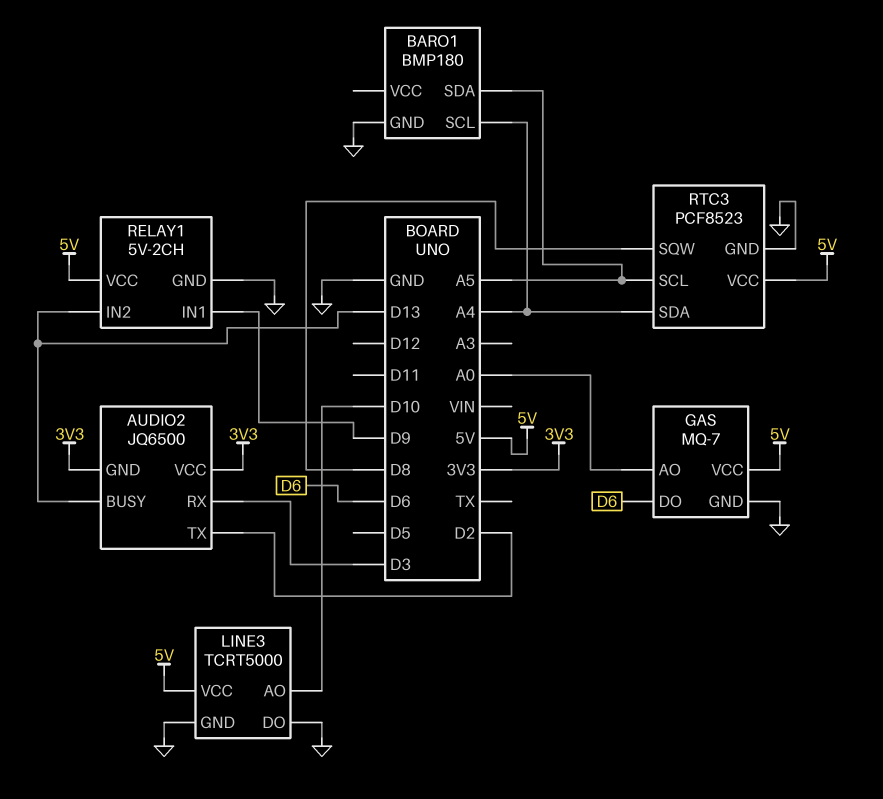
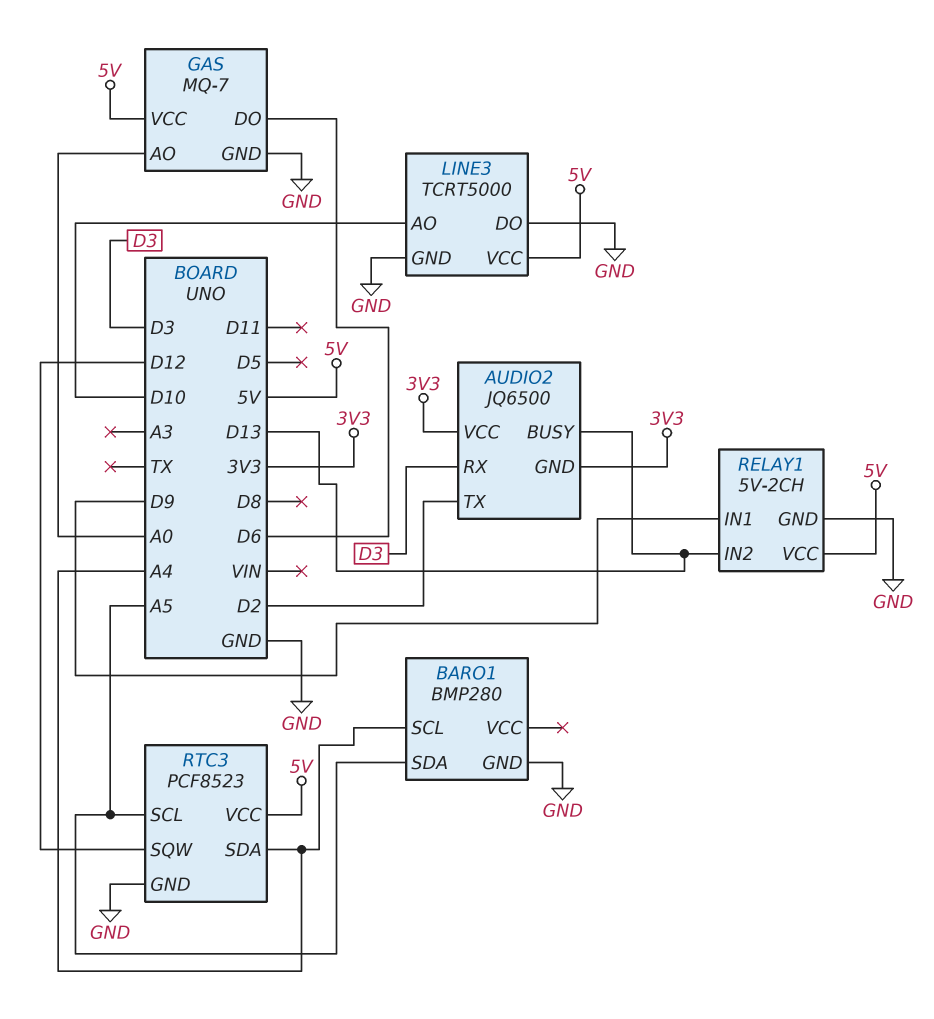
BARO1: BMP180 -> BMP280
RTC3 pin SQW: D8 -> D12

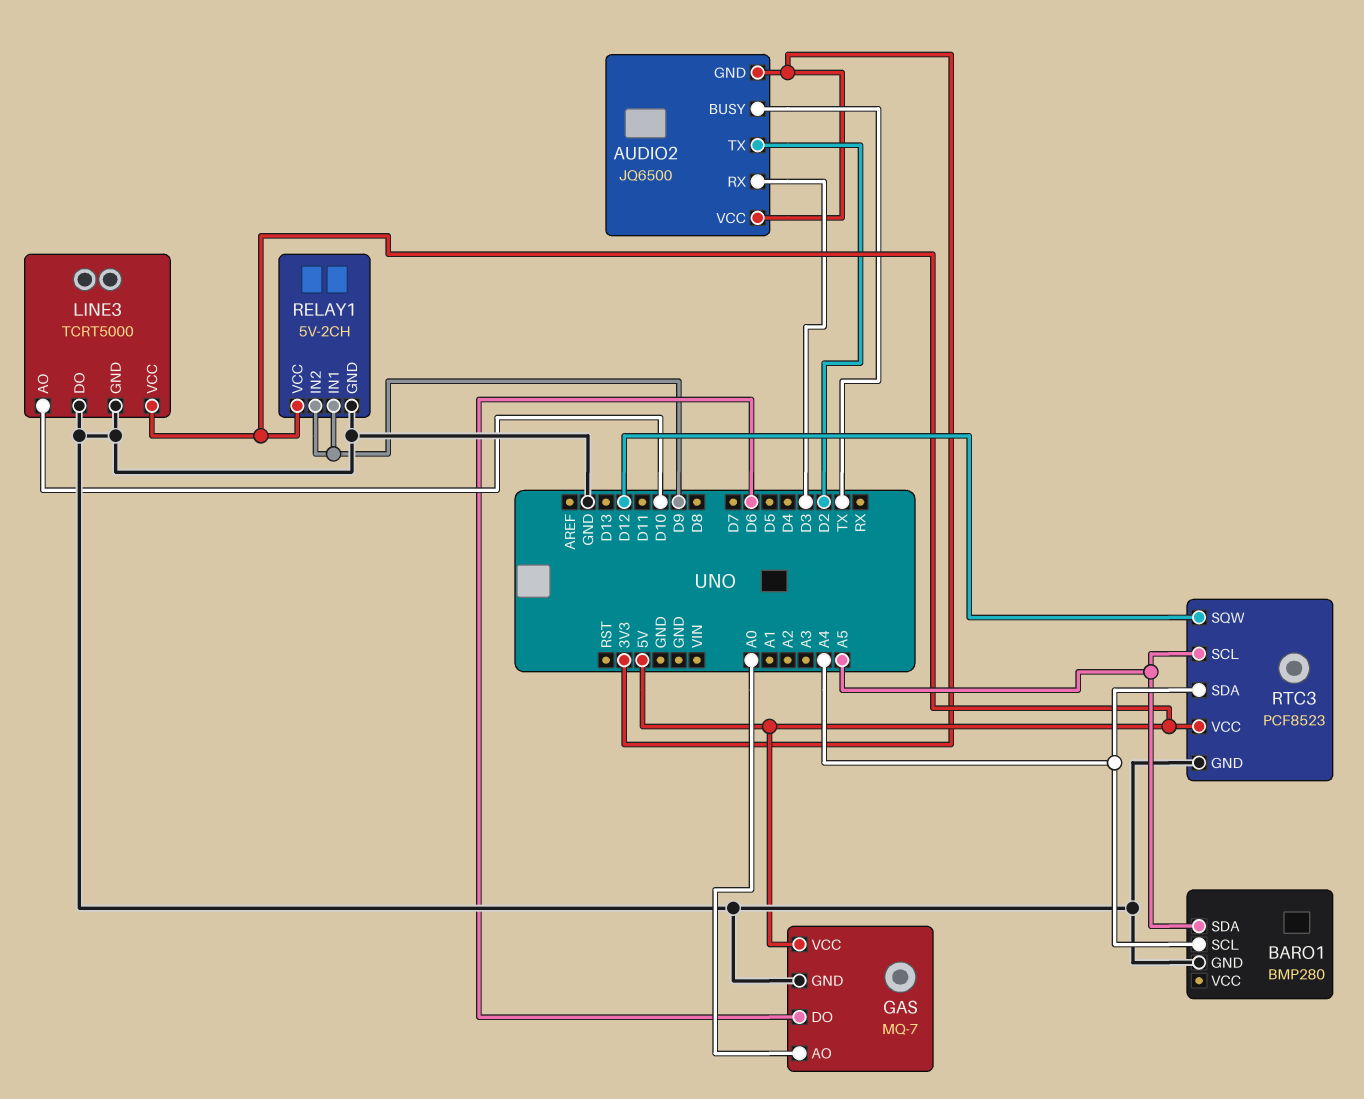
AUDIO2 pin BUSY: D13 -> TX
RELAY1 pin IN2: D13 -> D9

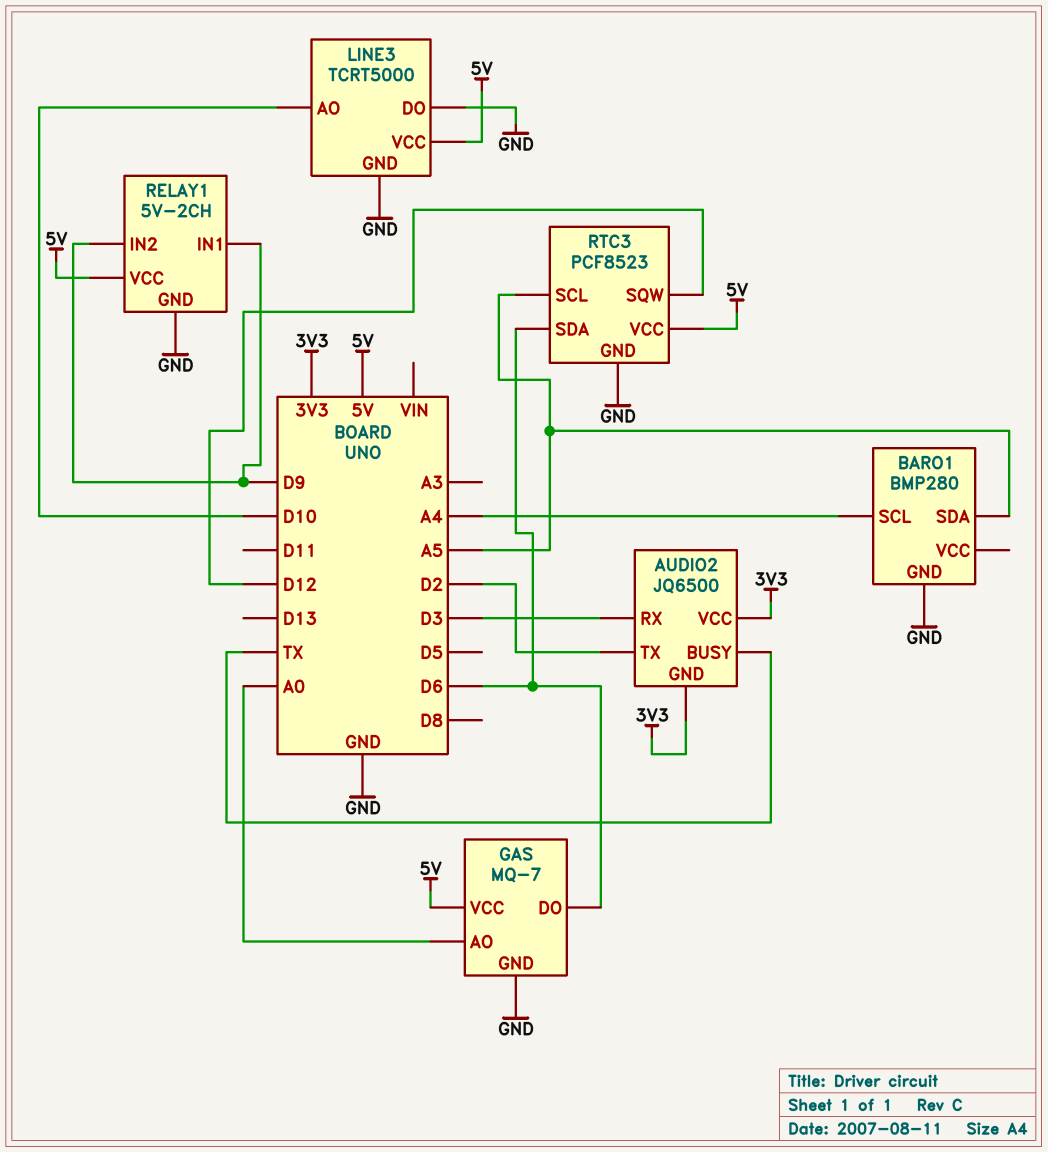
RTC3 pin SDA: A4 -> D6

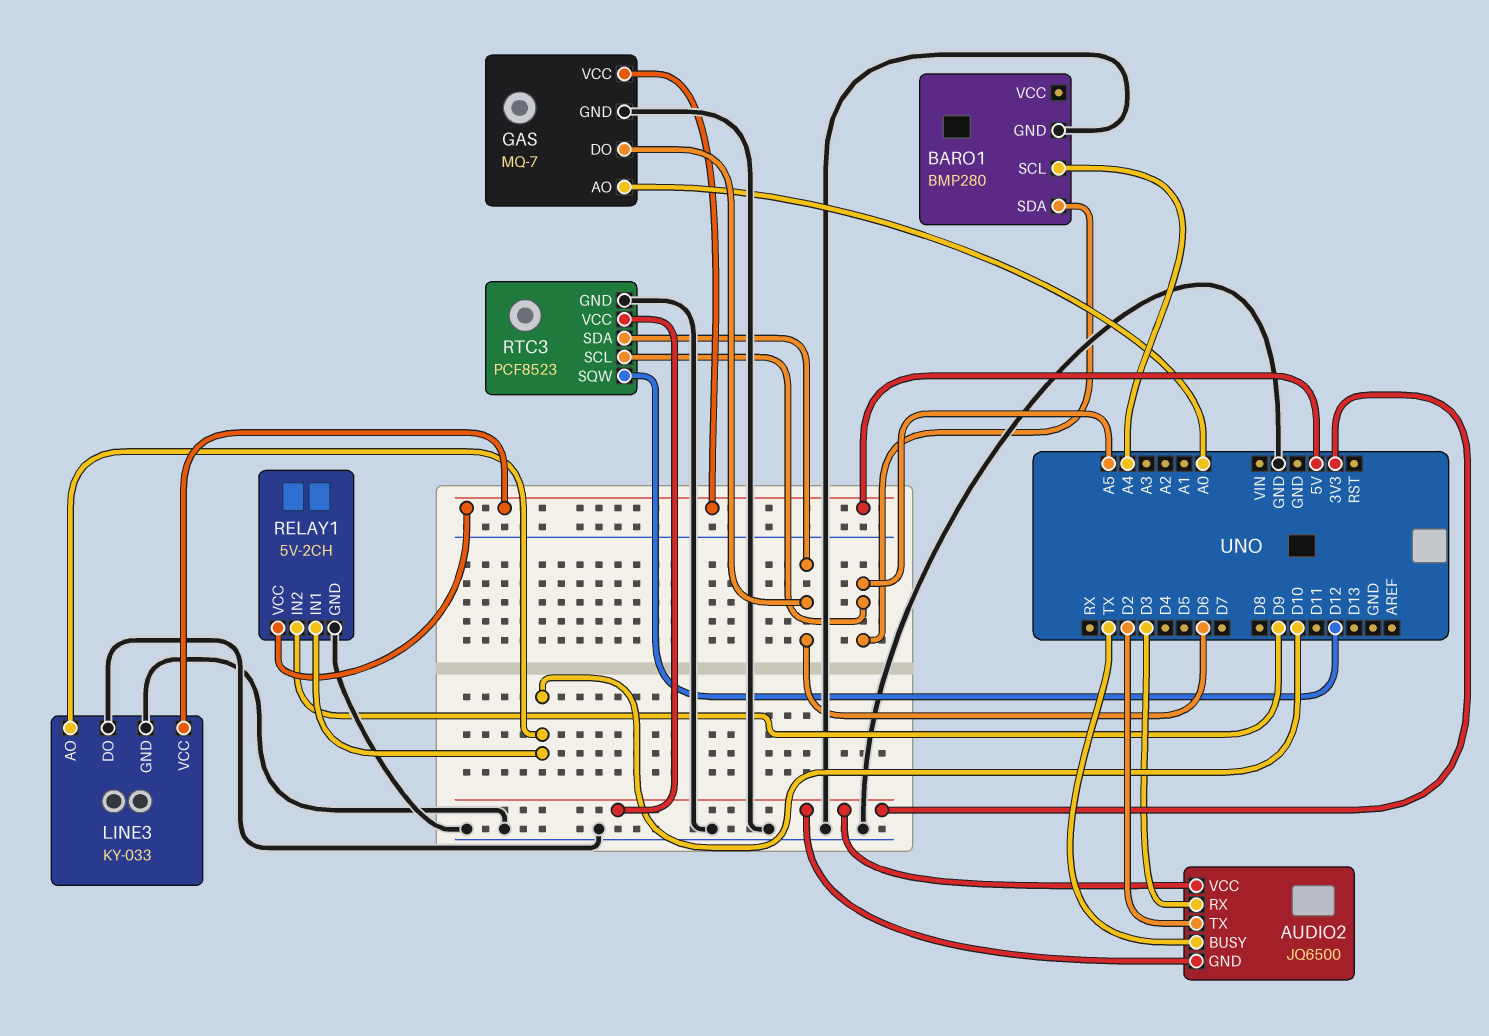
LINE3: TCRT5000 -> KY-033
RELAY1 pin IN1: D9 -> D10
RTC3 pin VCC: 5V -> 3V3

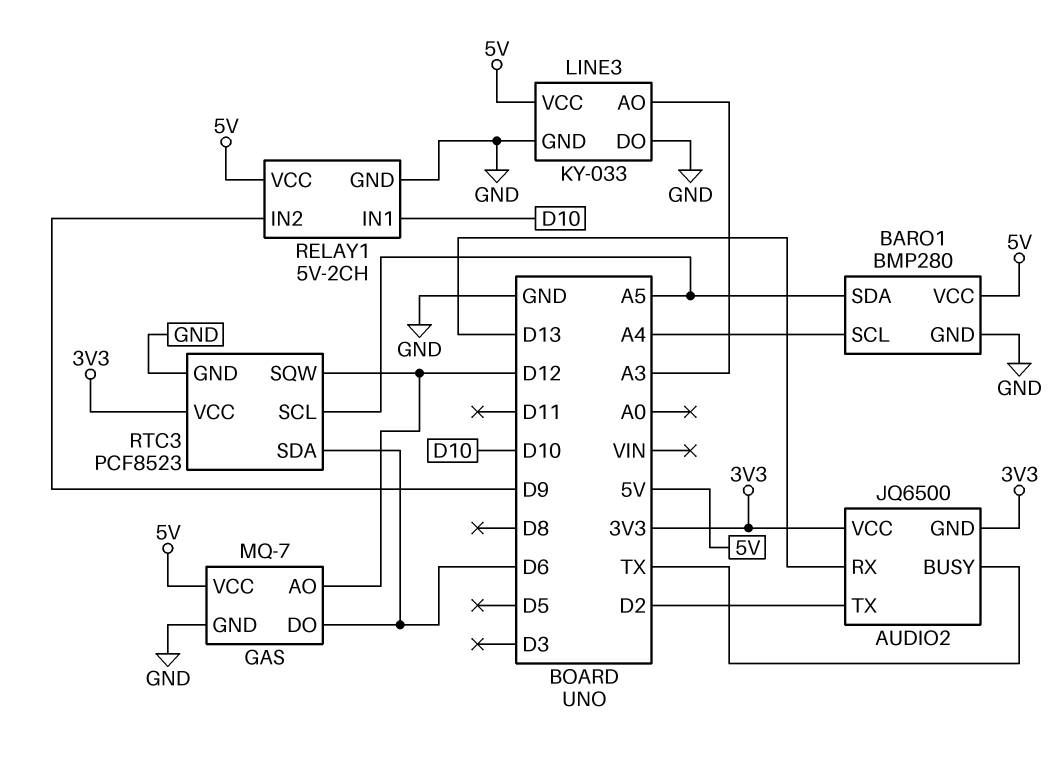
AUDIO2 pin RX: D3 -> D13
BARO1 pin VCC: none -> 5V
GAS pin AO: A0 -> D12
LINE3 pin AO: D10 -> A3

